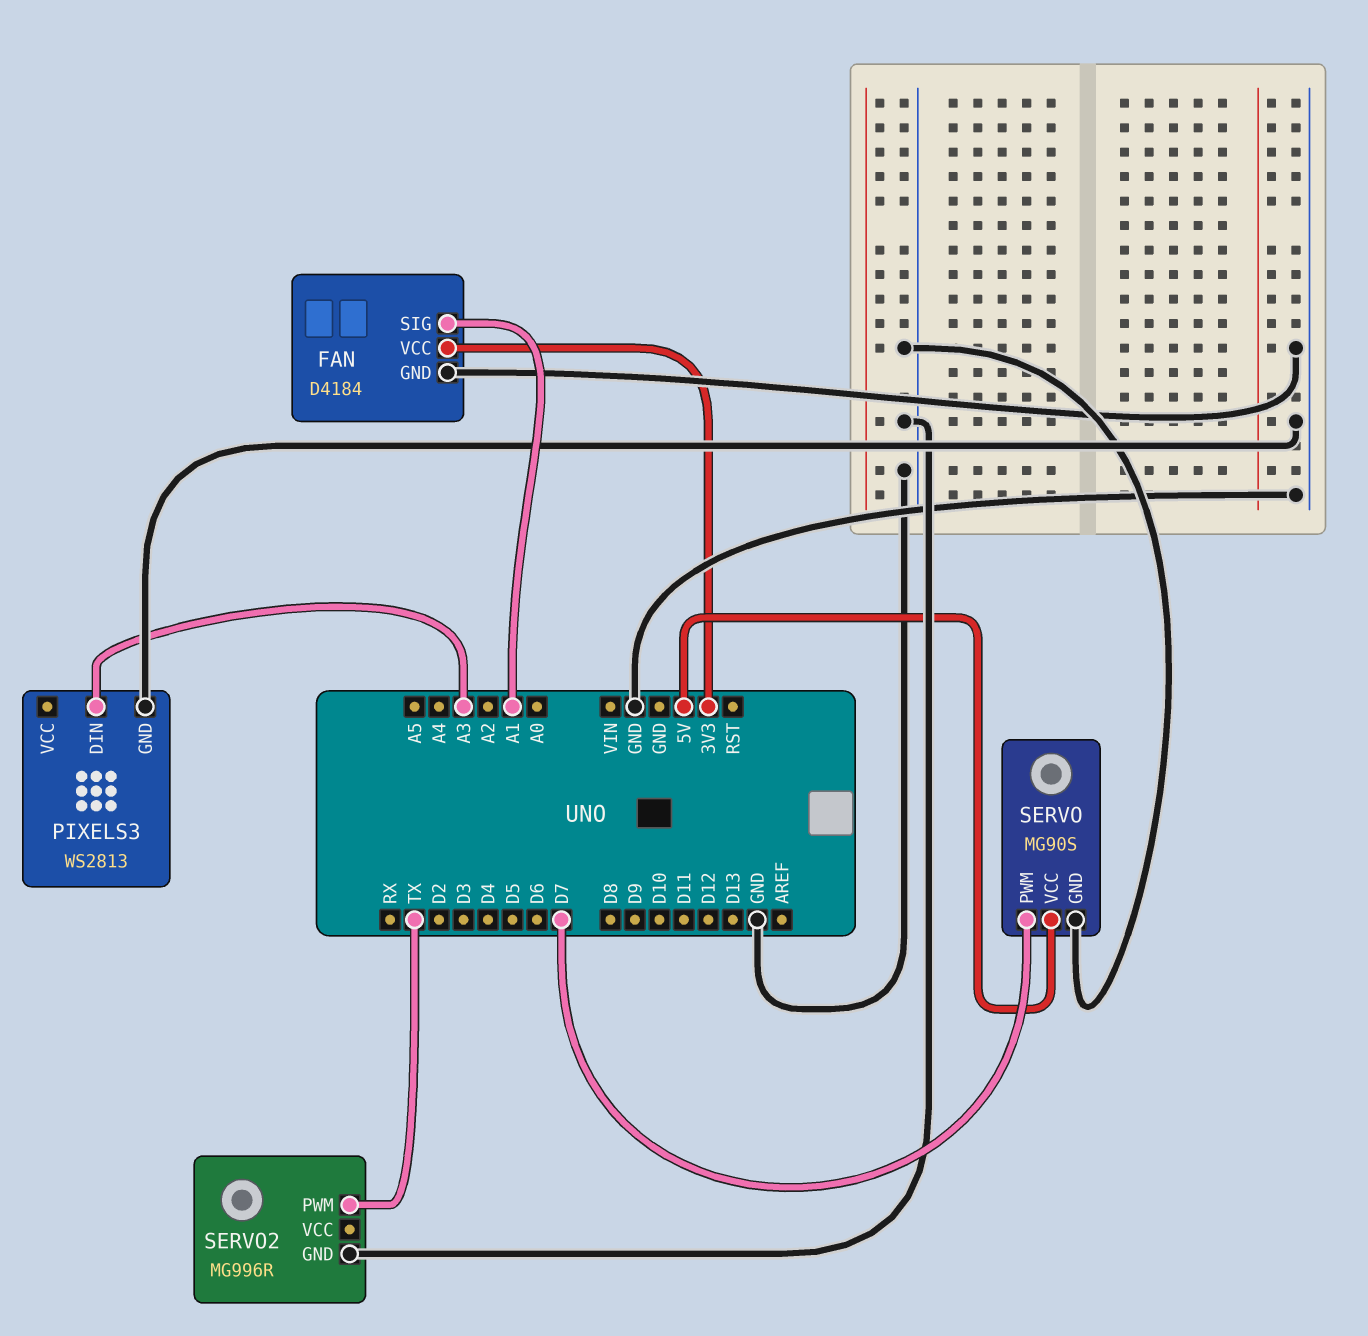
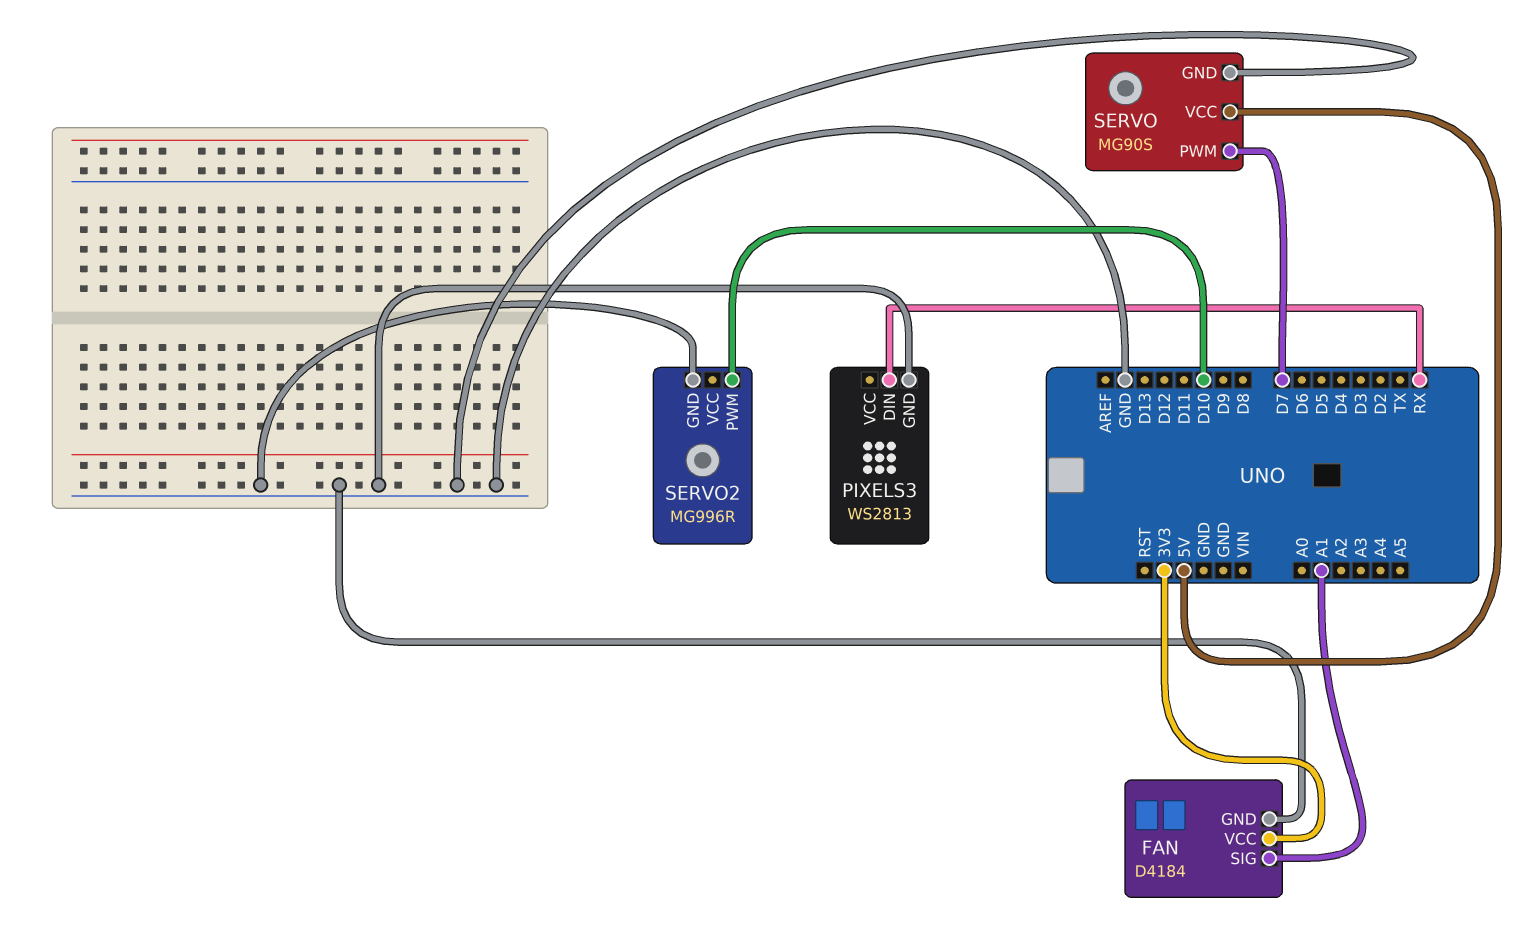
PIXELS3 pin DIN: A3 -> RX
SERVO2 pin PWM: TX -> D10

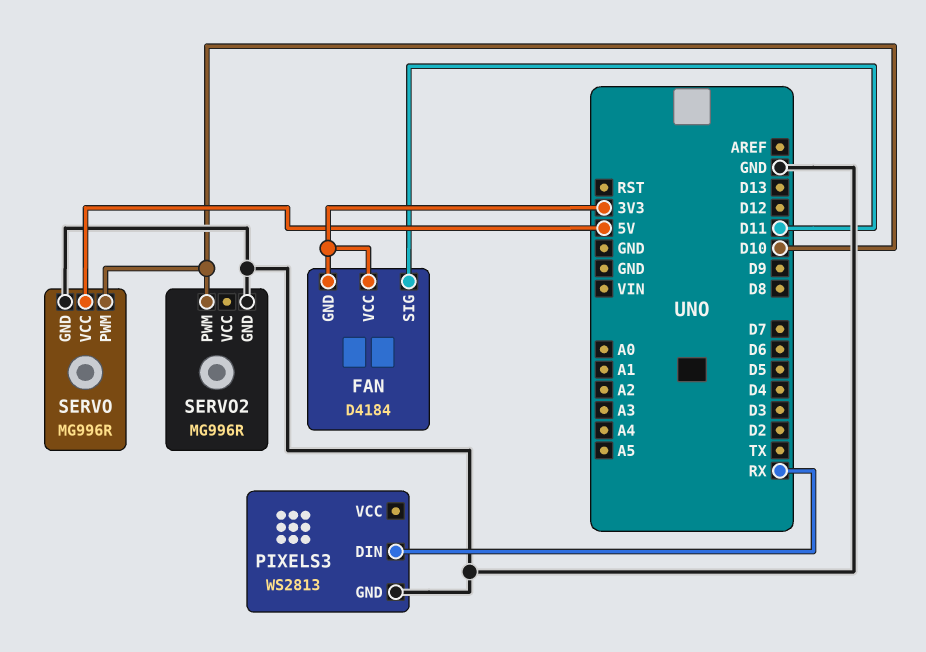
FAN pin GND: GND -> 3V3
FAN pin SIG: A1 -> D11
SERVO: MG90S -> MG996R
SERVO pin PWM: D7 -> D10

